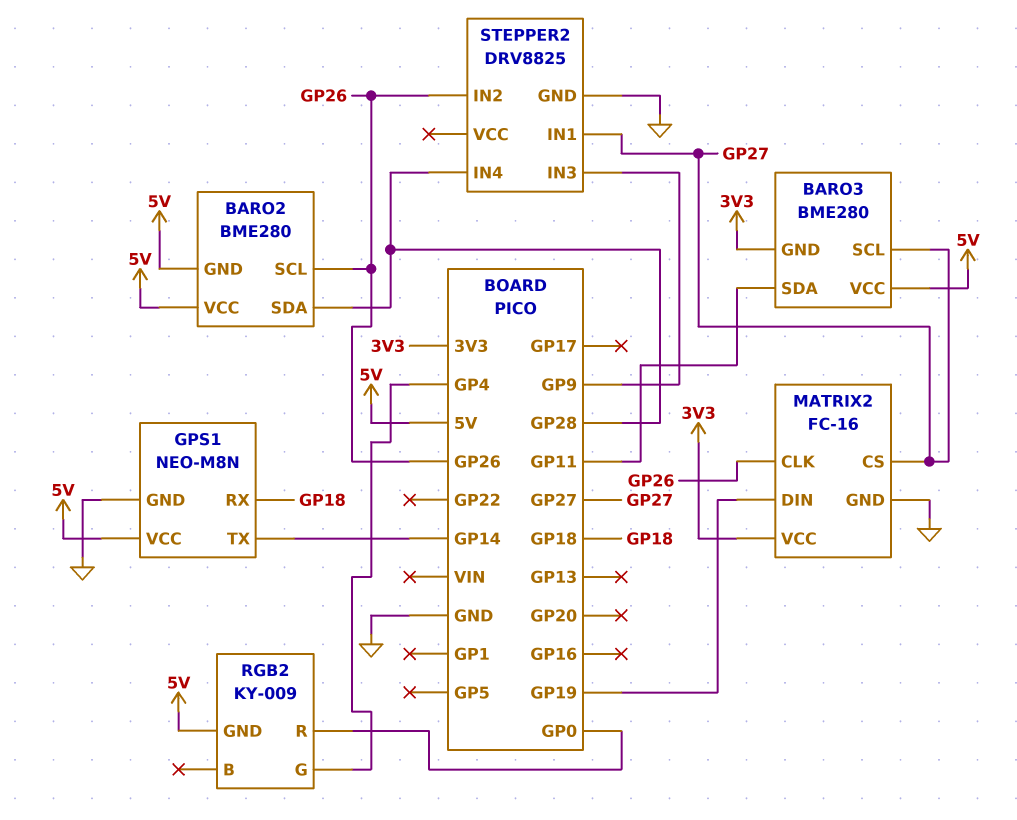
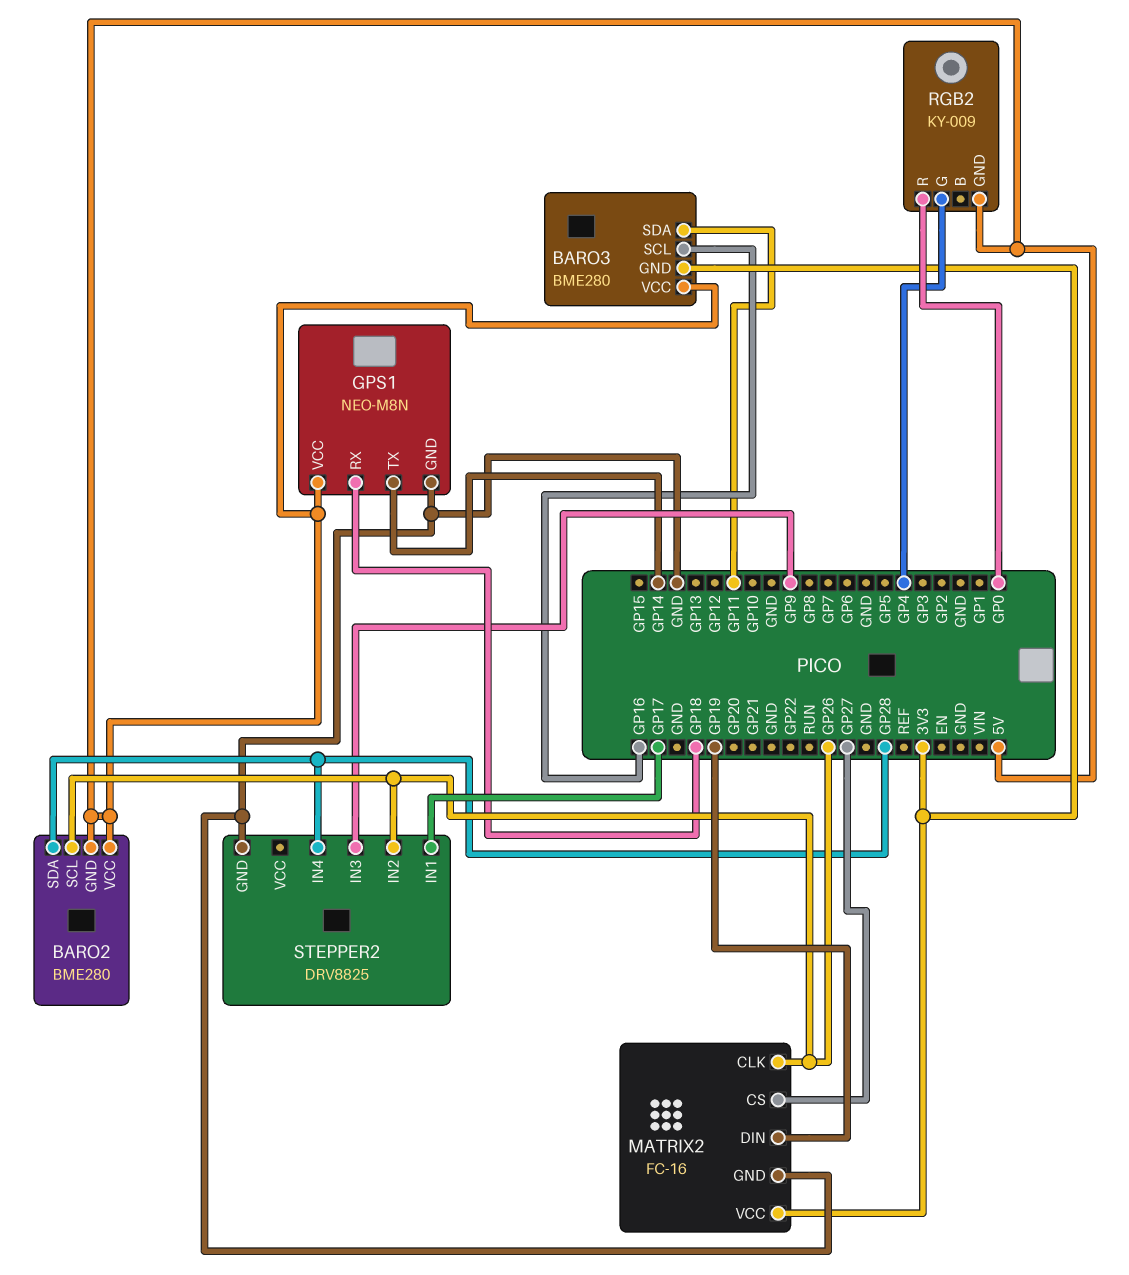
BARO3 pin SCL: GP27 -> GP16
STEPPER2 pin IN1: GP27 -> GP17

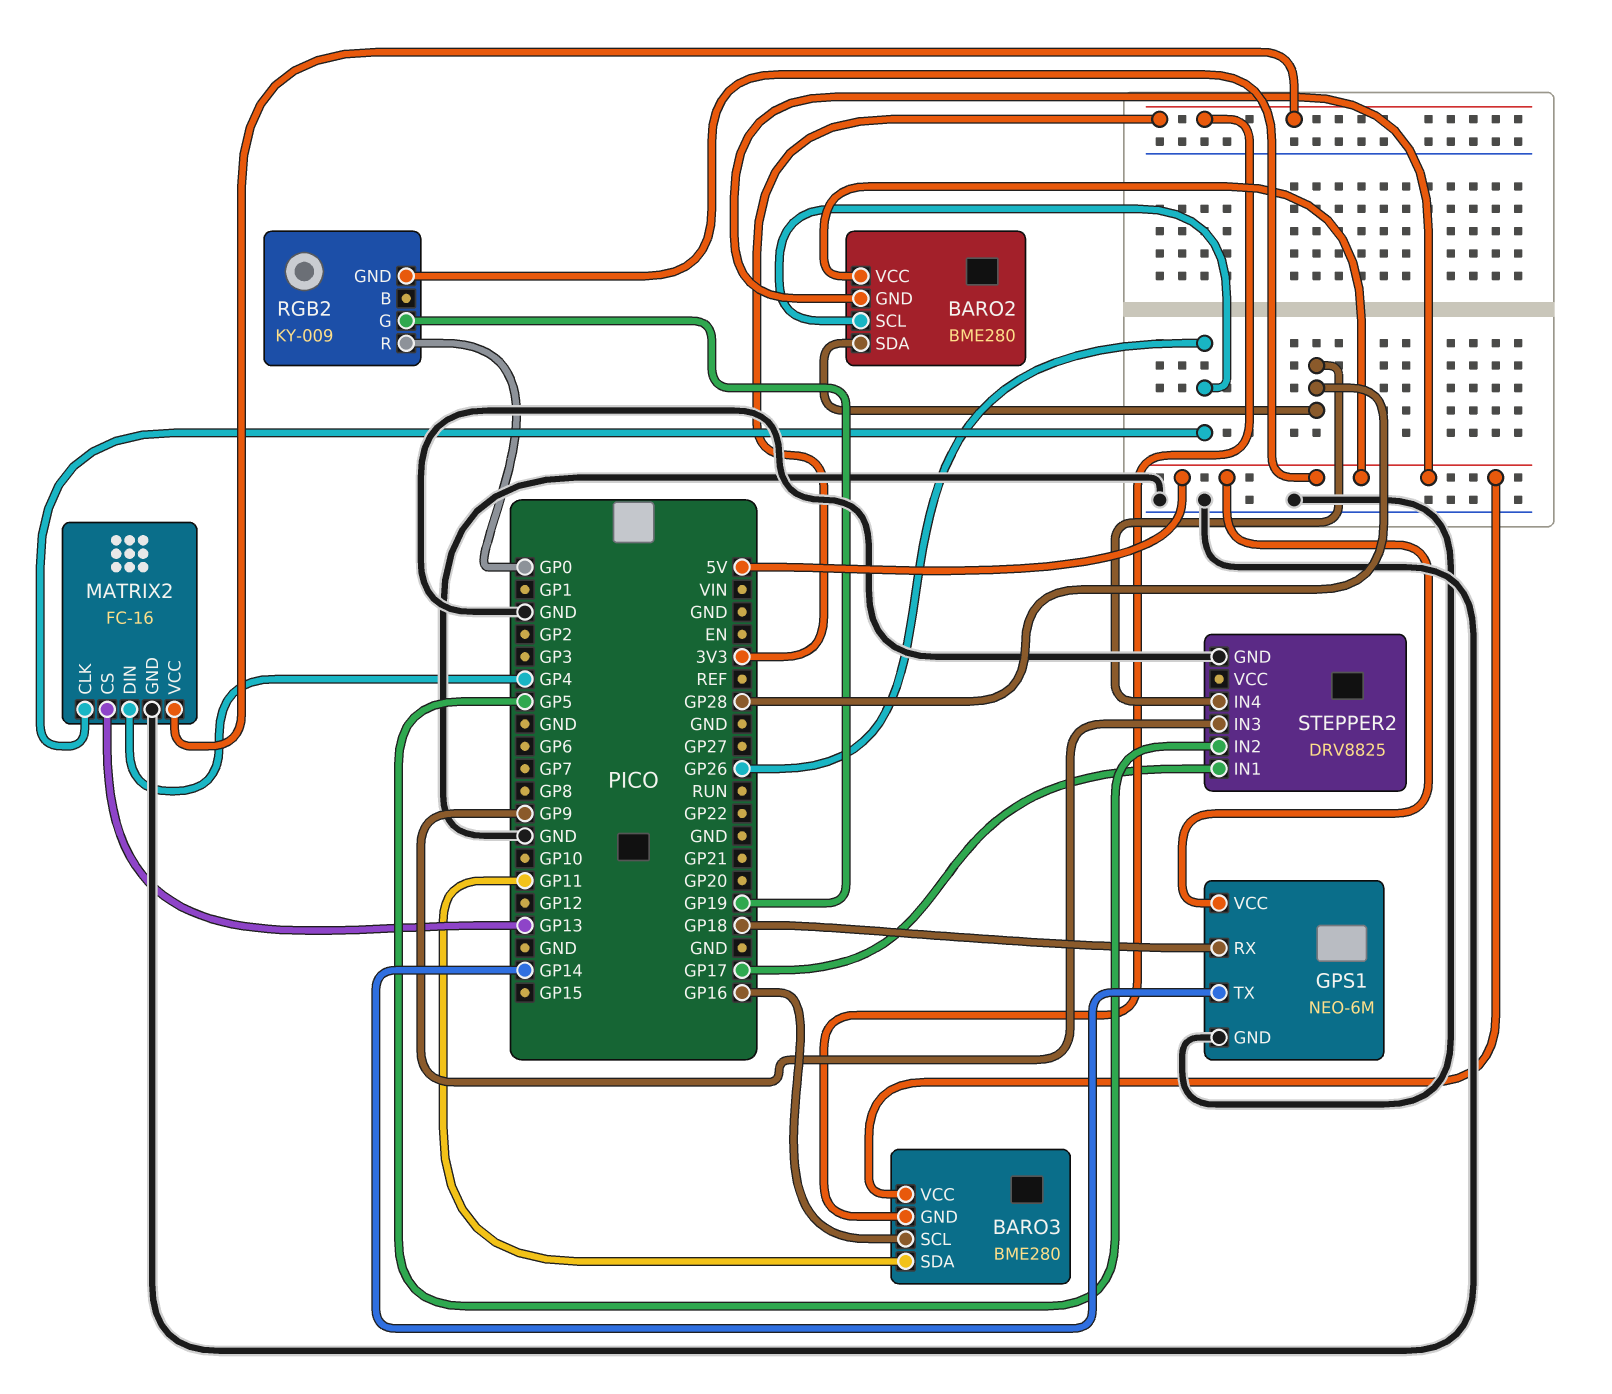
GPS1: NEO-M8N -> NEO-6M
MATRIX2 pin CS: GP27 -> GP13
MATRIX2 pin DIN: GP19 -> GP4
RGB2 pin G: GP4 -> GP19
STEPPER2 pin IN2: GP26 -> GP5

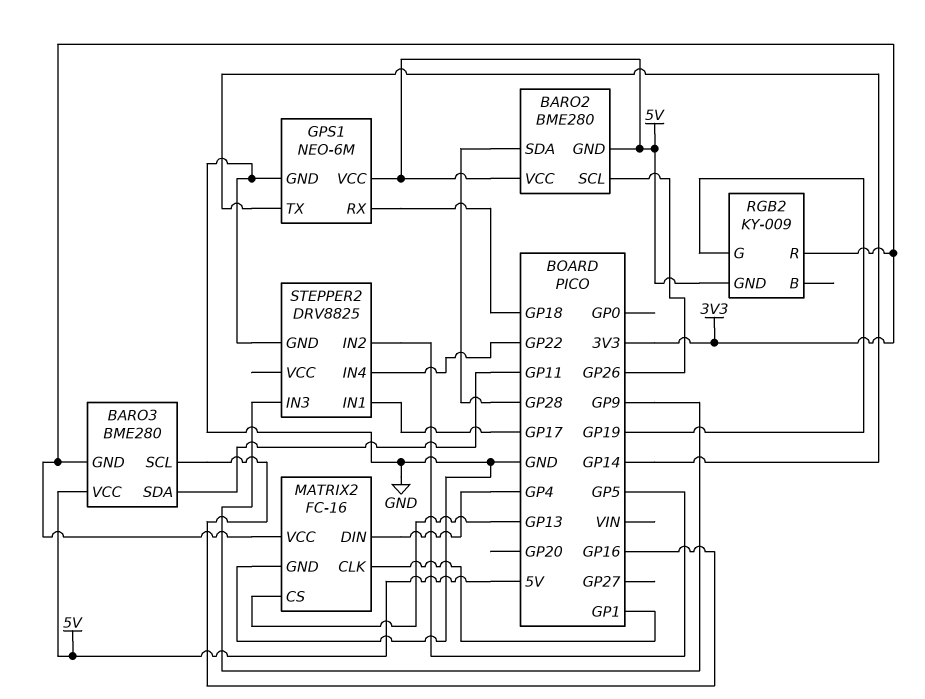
MATRIX2 pin CLK: GP26 -> GP1
RGB2 pin R: GP0 -> 3V3
STEPPER2 pin IN4: GP28 -> GP22

